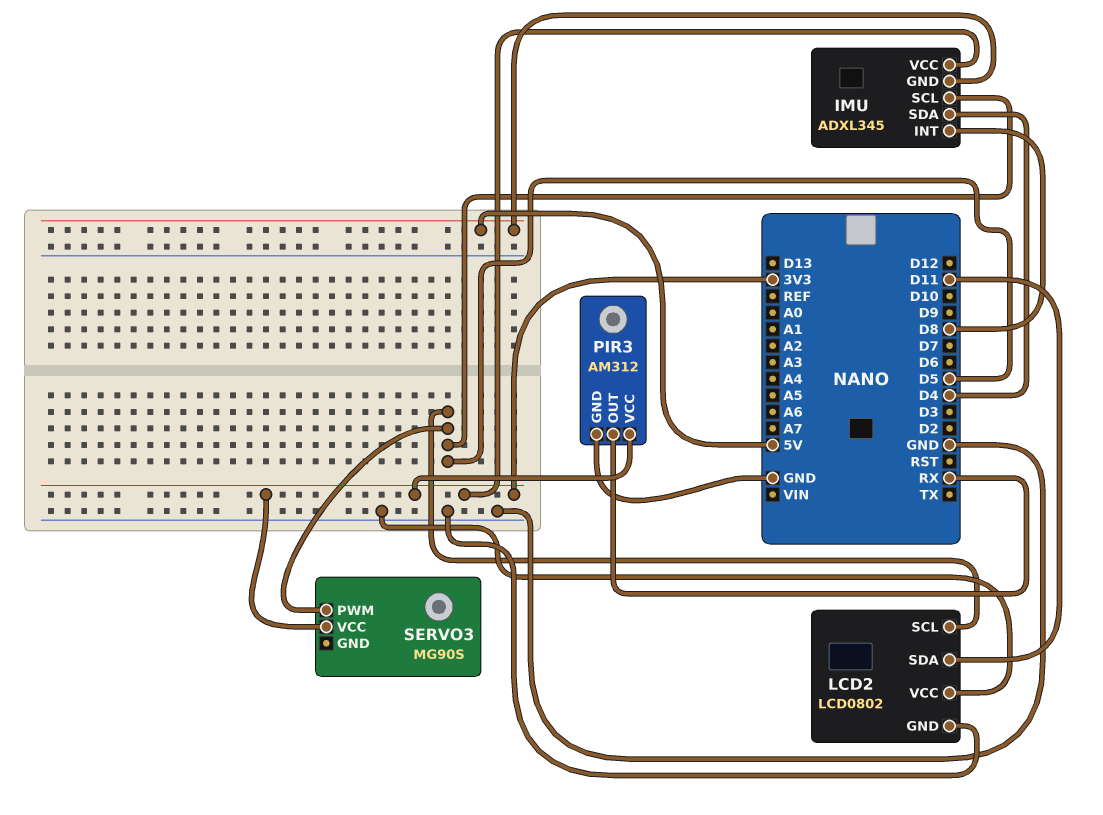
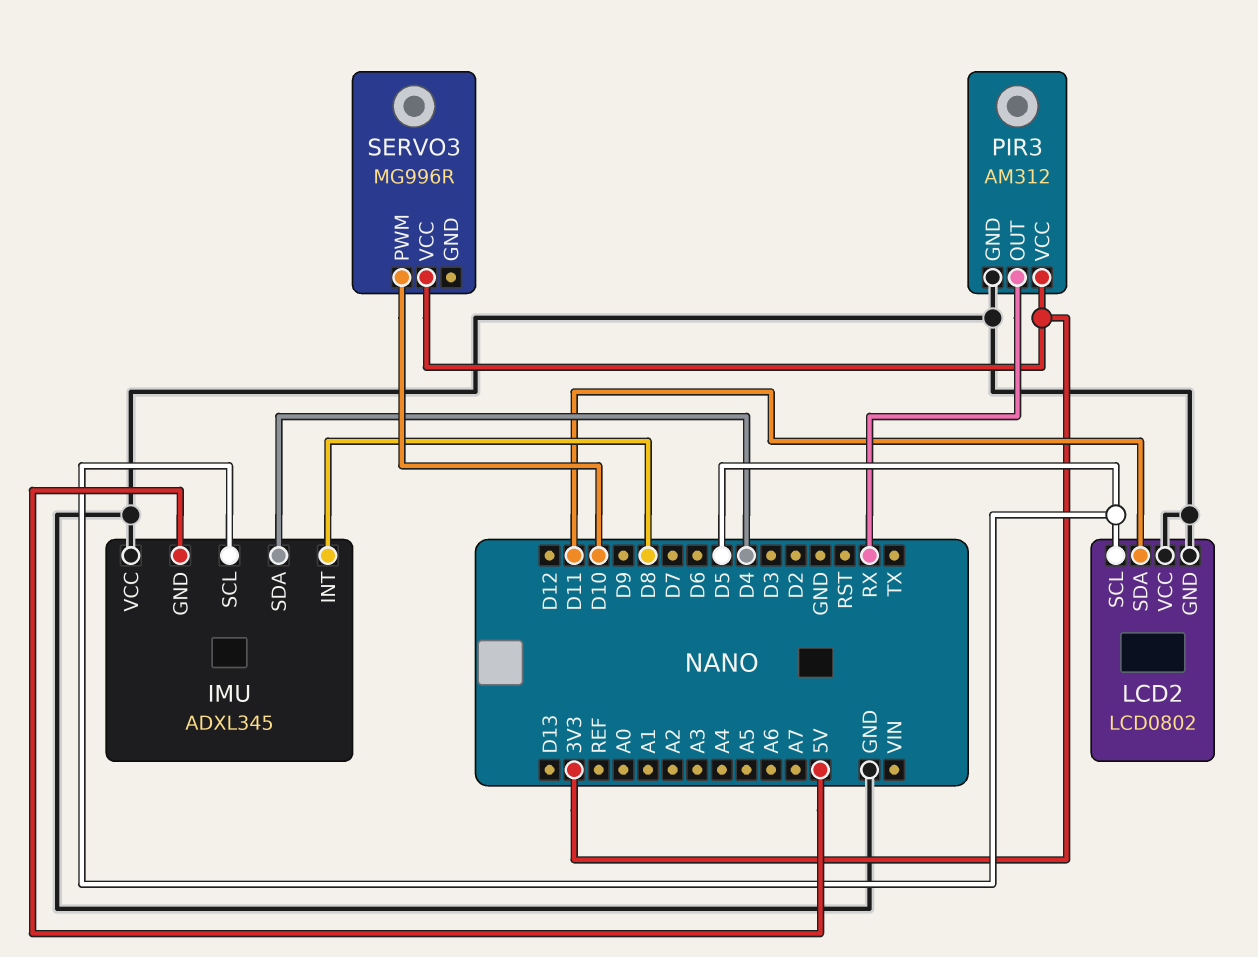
IMU pin VCC: 3V3 -> GND
SERVO3: MG90S -> MG996R
SERVO3 pin PWM: D5 -> D10

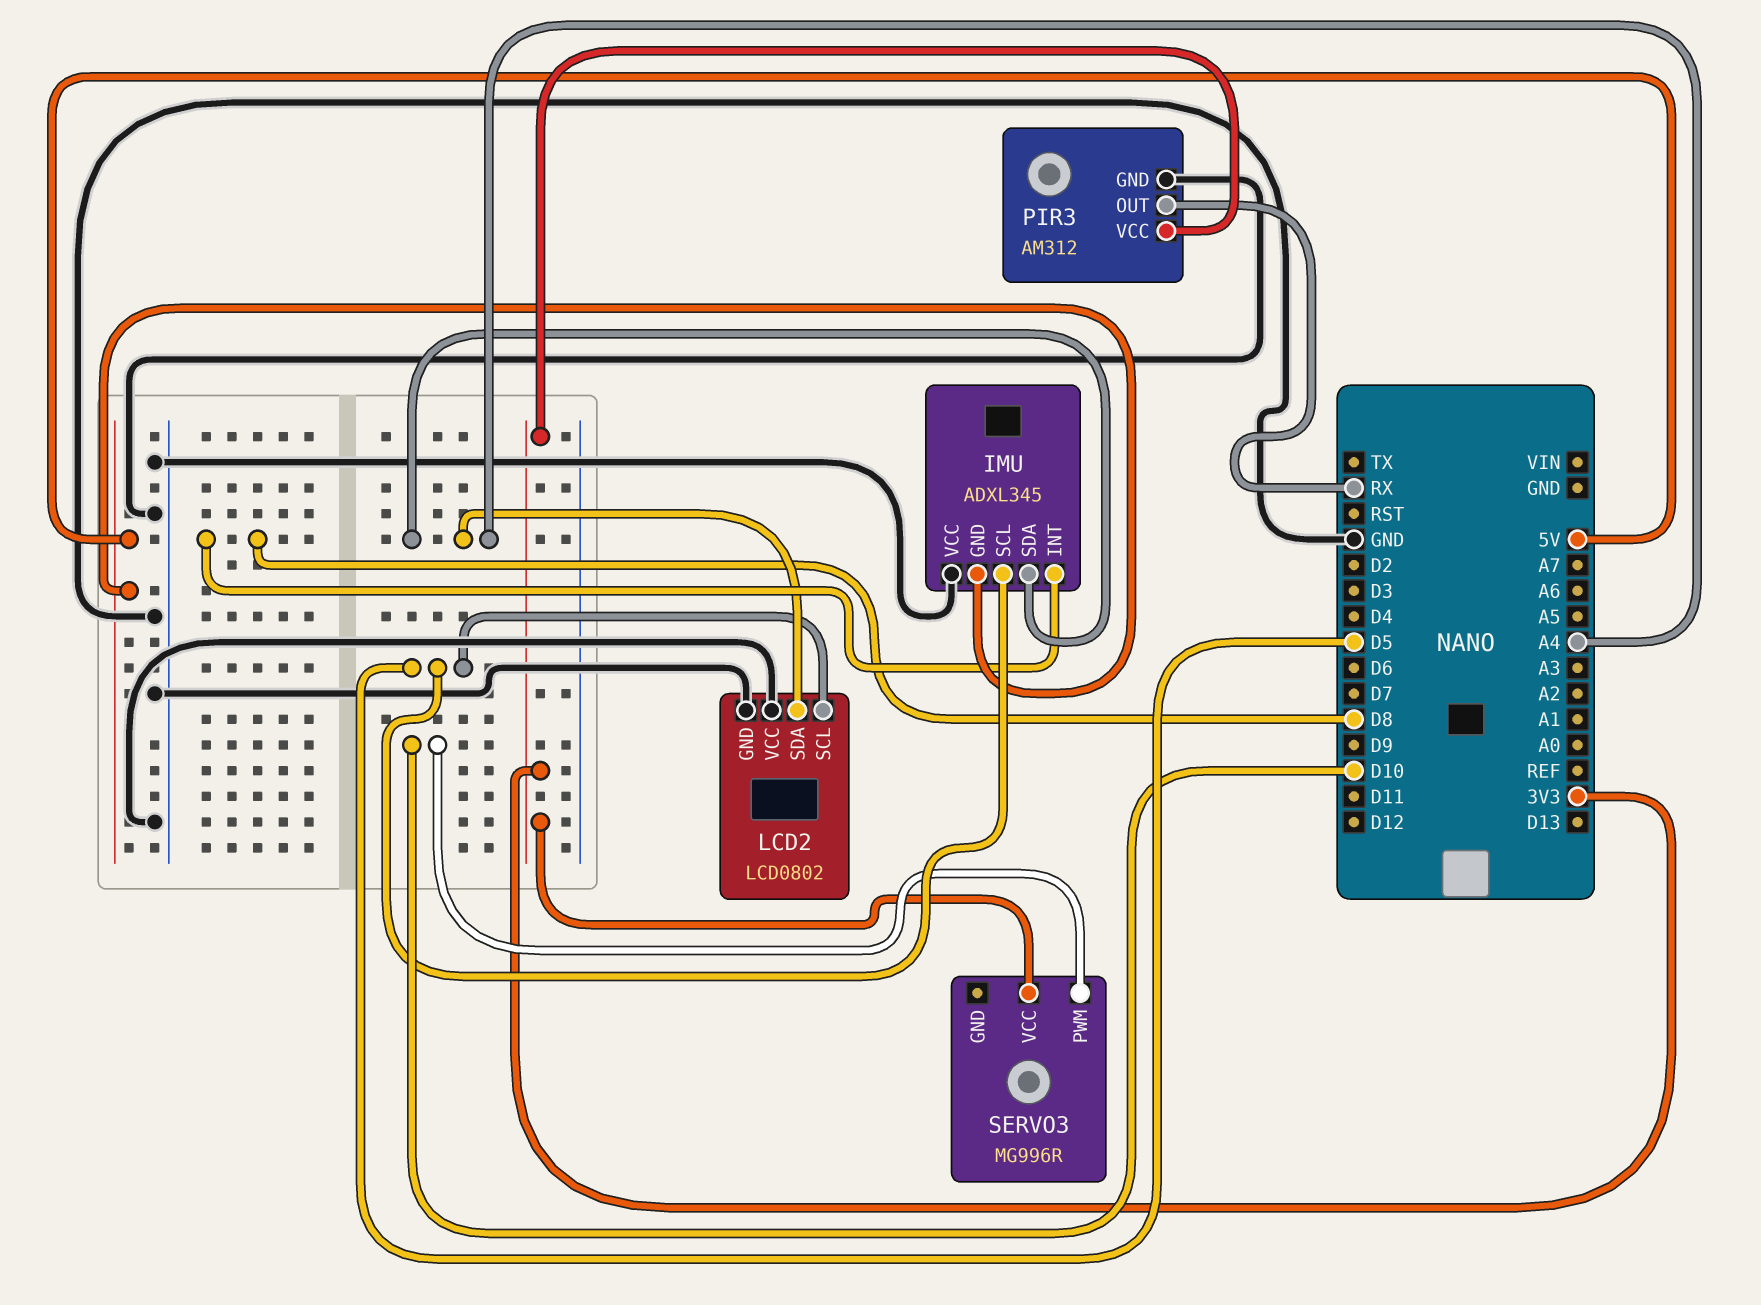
IMU pin SDA: D4 -> A4
LCD2 pin SDA: D11 -> A4

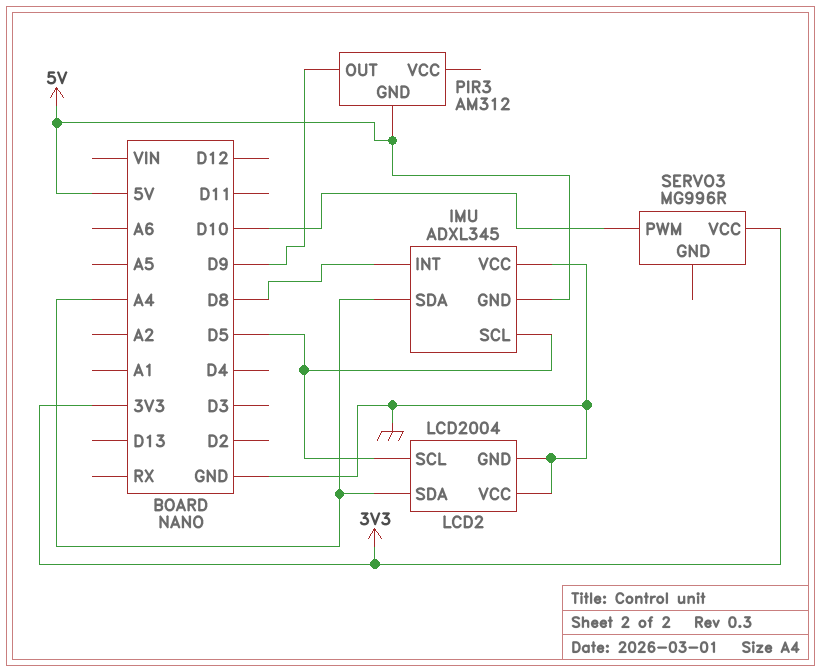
LCD2: LCD0802 -> LCD2004
PIR3 pin GND: GND -> 5V
PIR3 pin OUT: RX -> D9
PIR3 pin VCC: 3V3 -> none

